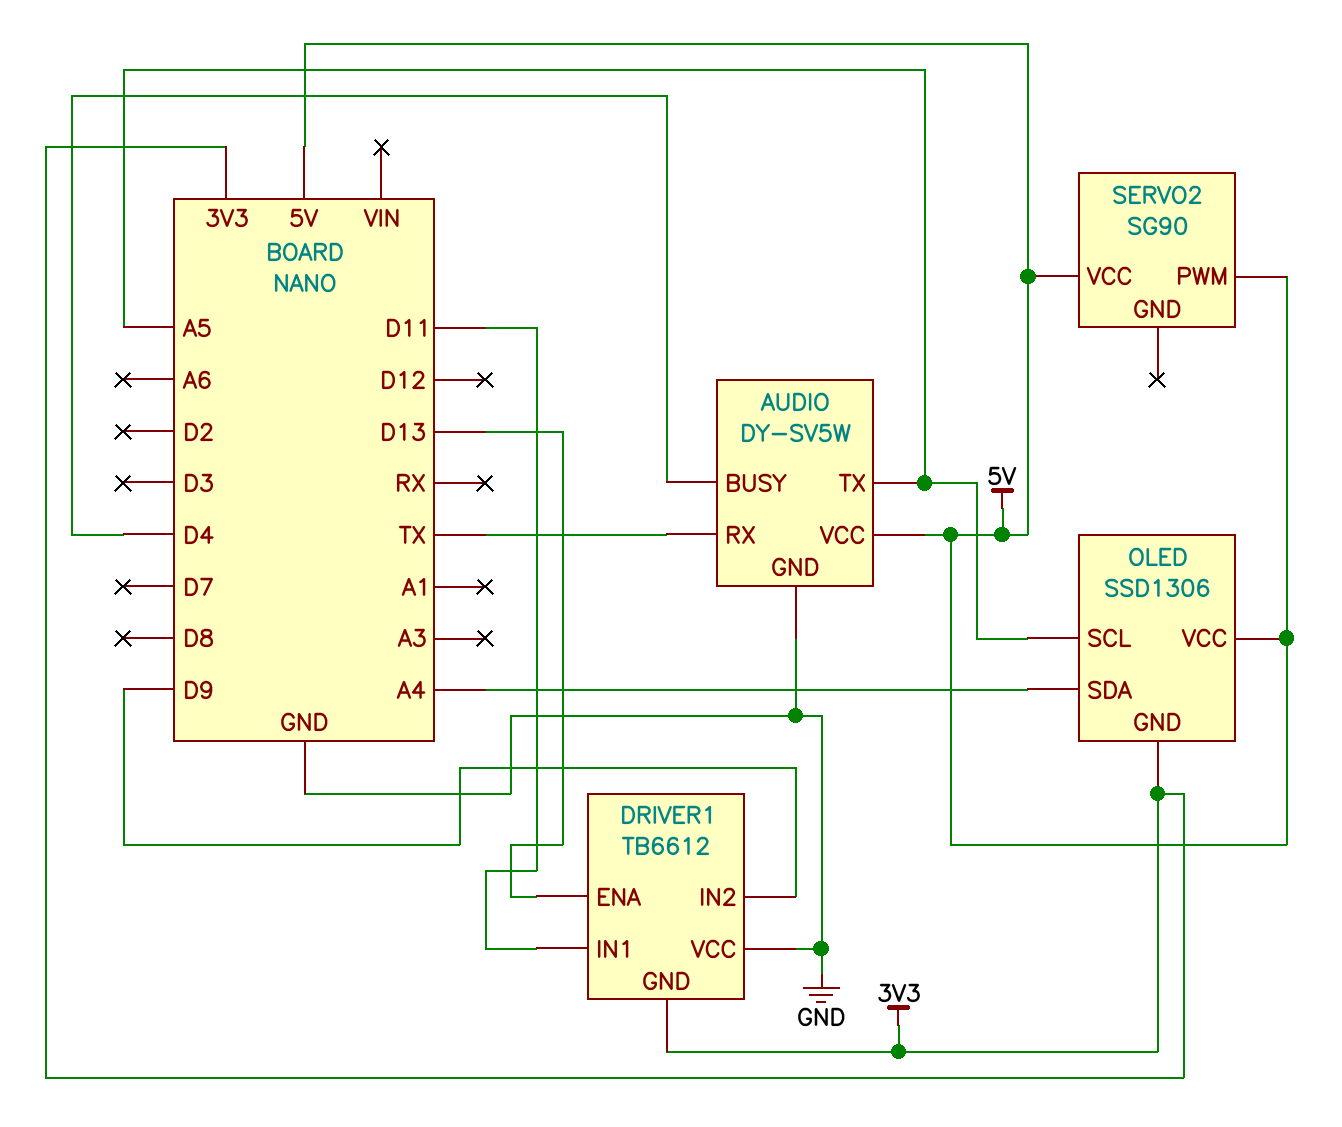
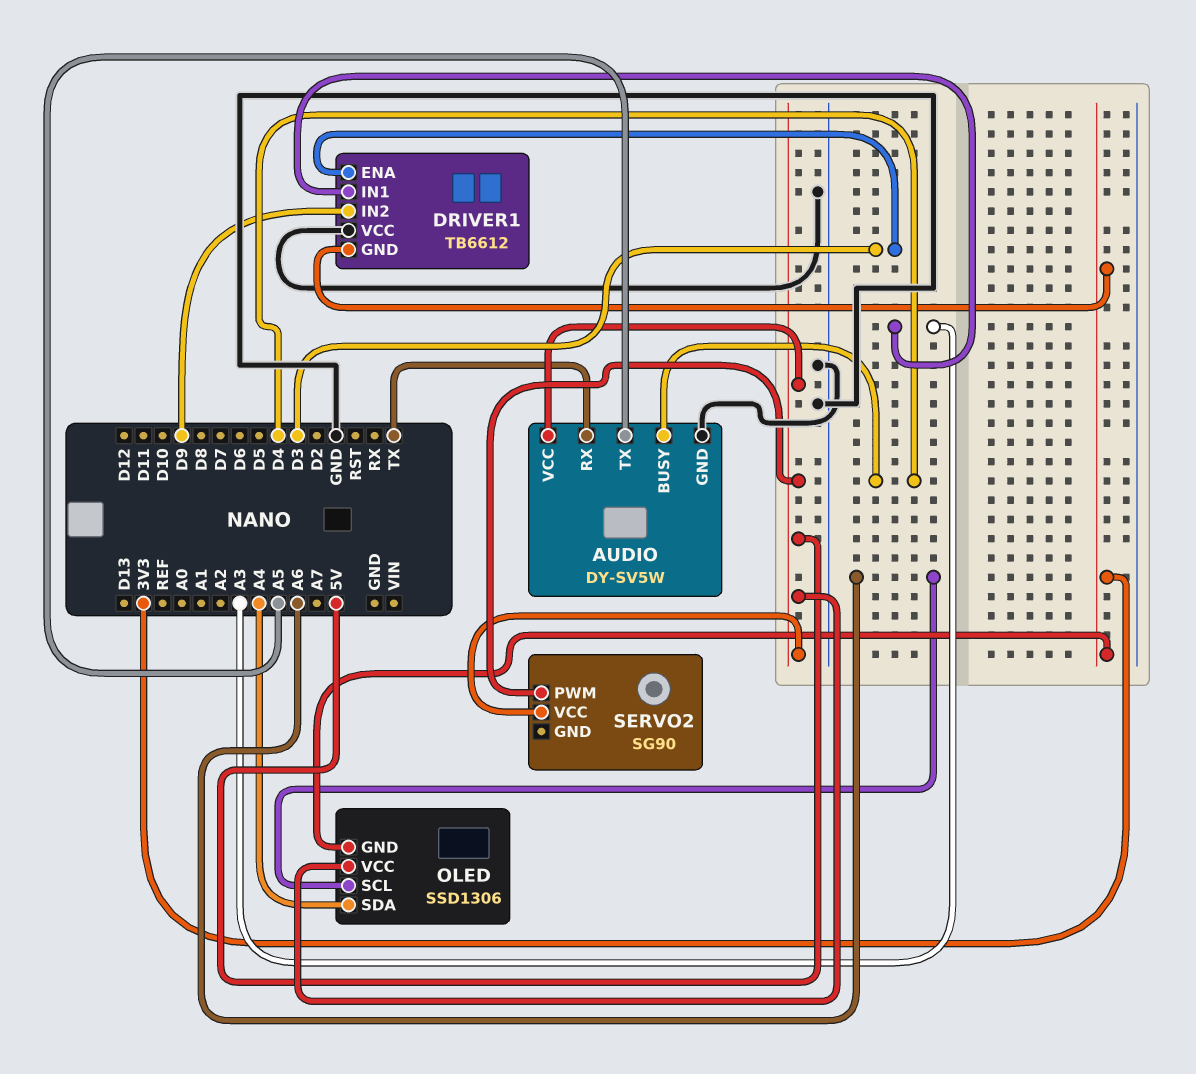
DRIVER1 pin ENA: D13 -> D3
DRIVER1 pin IN1: D11 -> A3
OLED pin SCL: A5 -> A6

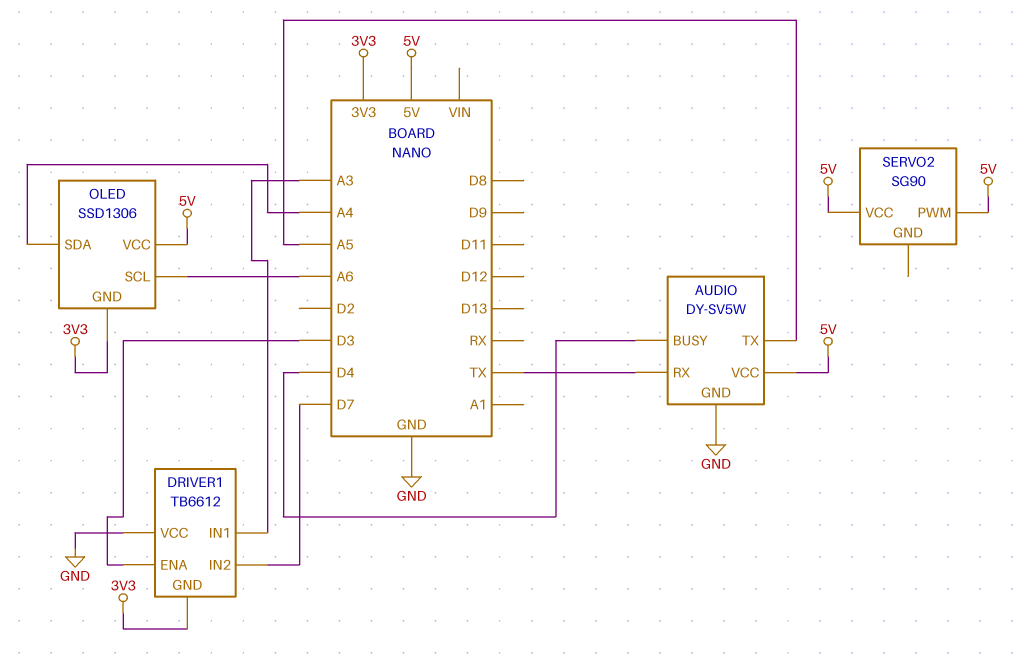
DRIVER1 pin IN2: D9 -> D7

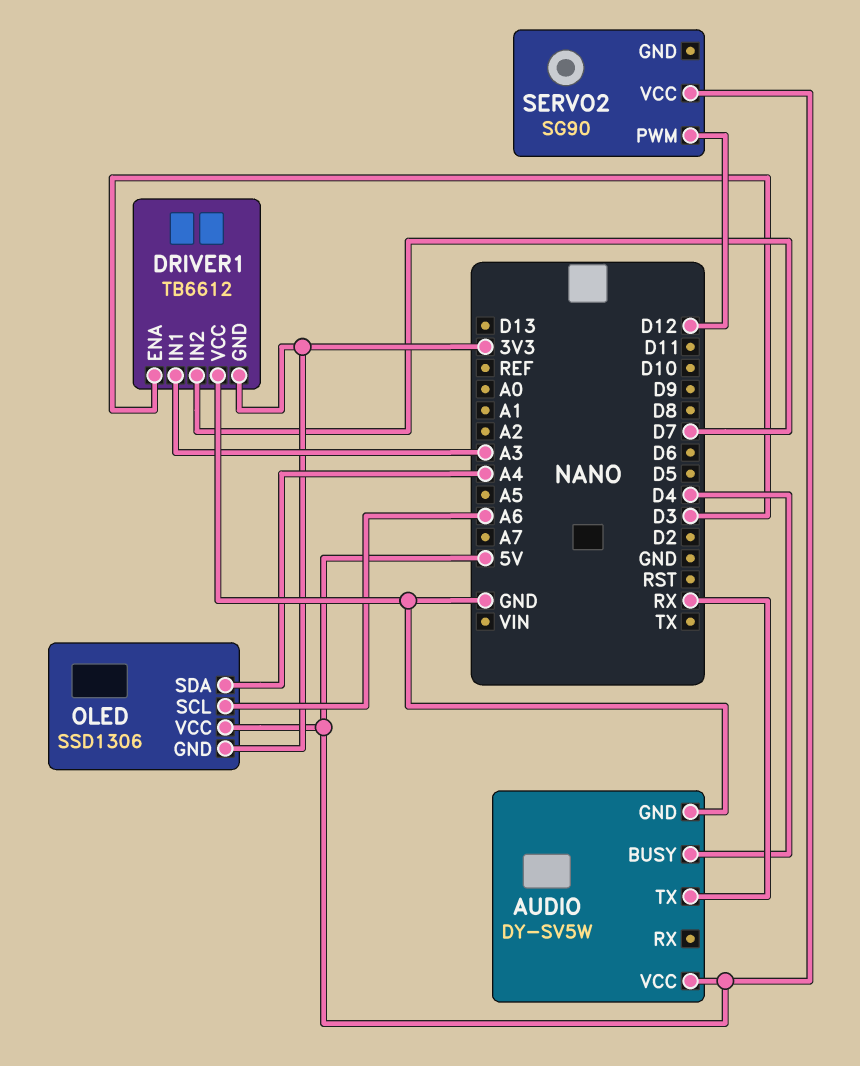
AUDIO pin RX: TX -> none
AUDIO pin TX: A5 -> RX
SERVO2 pin PWM: 5V -> D12

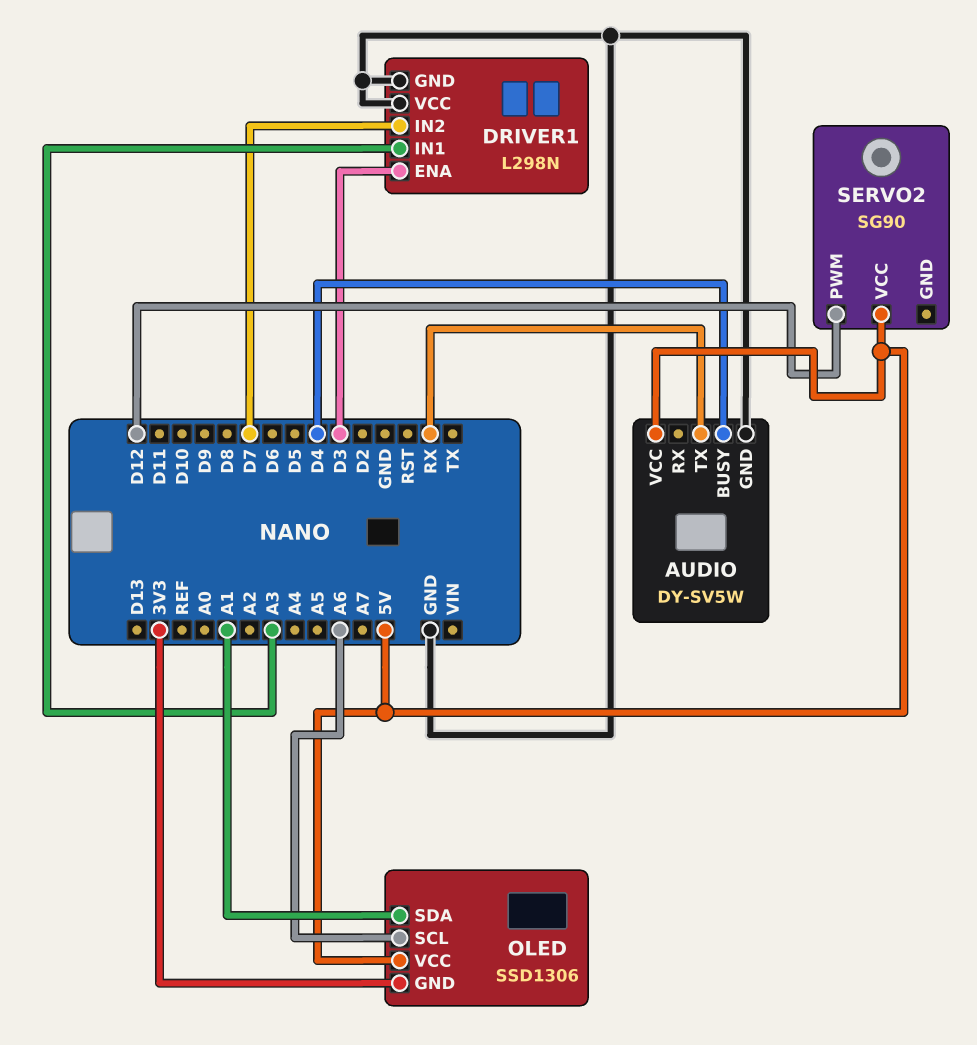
DRIVER1: TB6612 -> L298N
DRIVER1 pin GND: 3V3 -> GND
OLED pin SDA: A4 -> A1

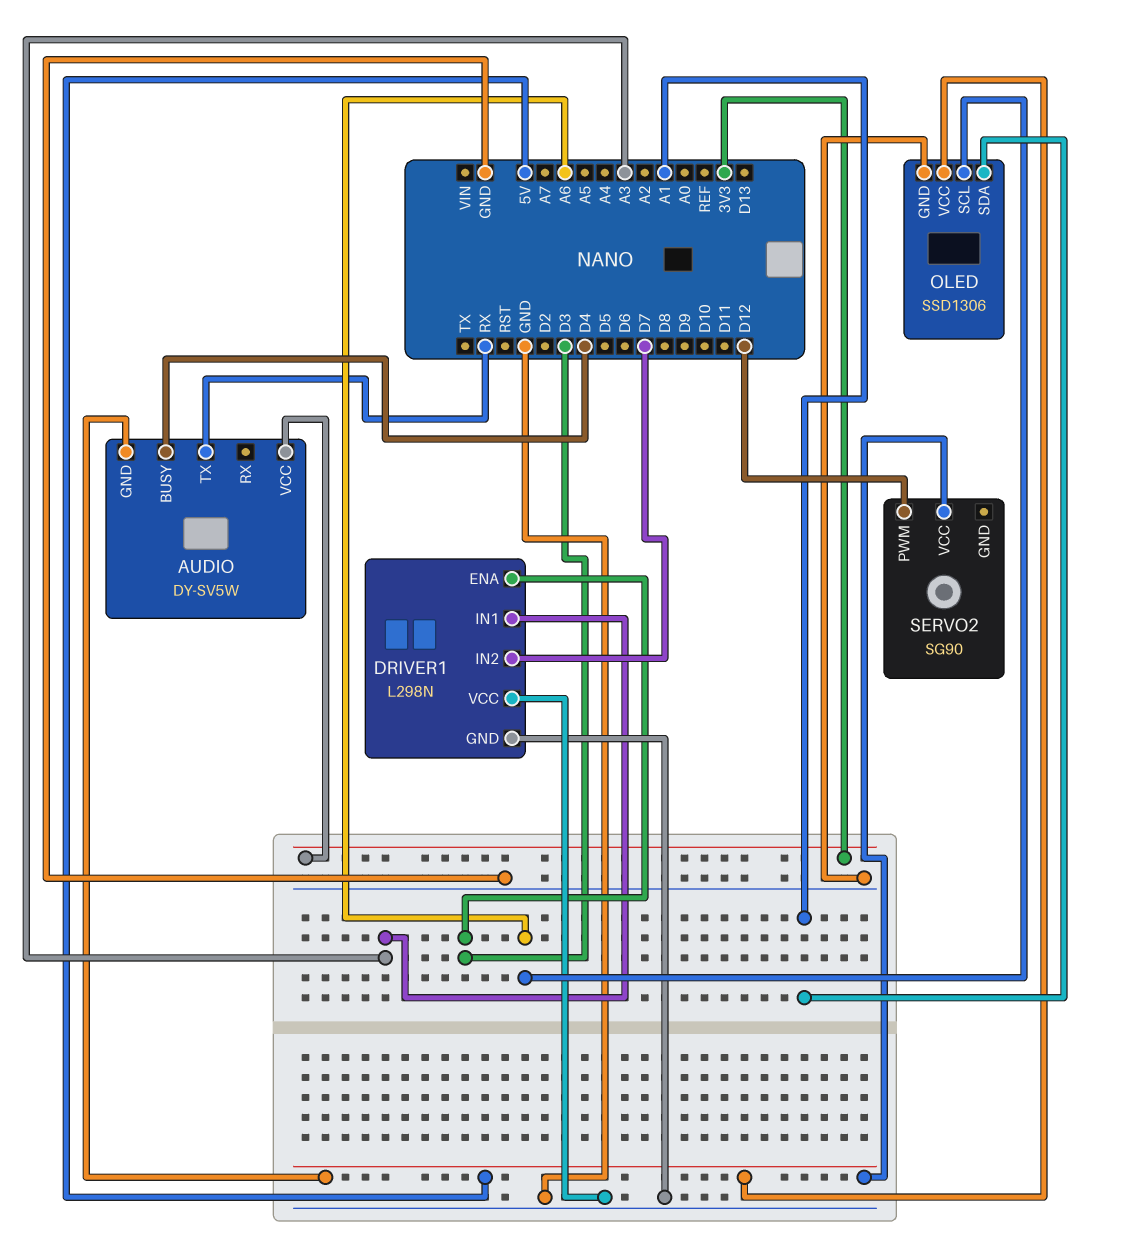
AUDIO pin GND: GND -> 5V
AUDIO pin VCC: 5V -> 3V3
OLED pin GND: 3V3 -> GND

